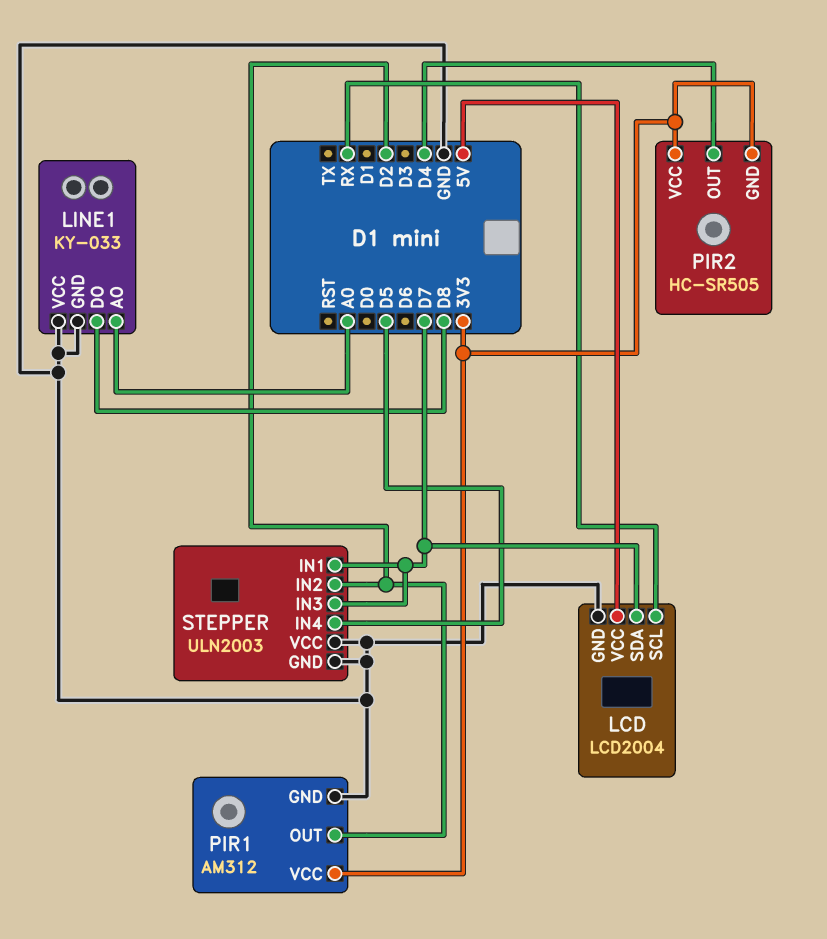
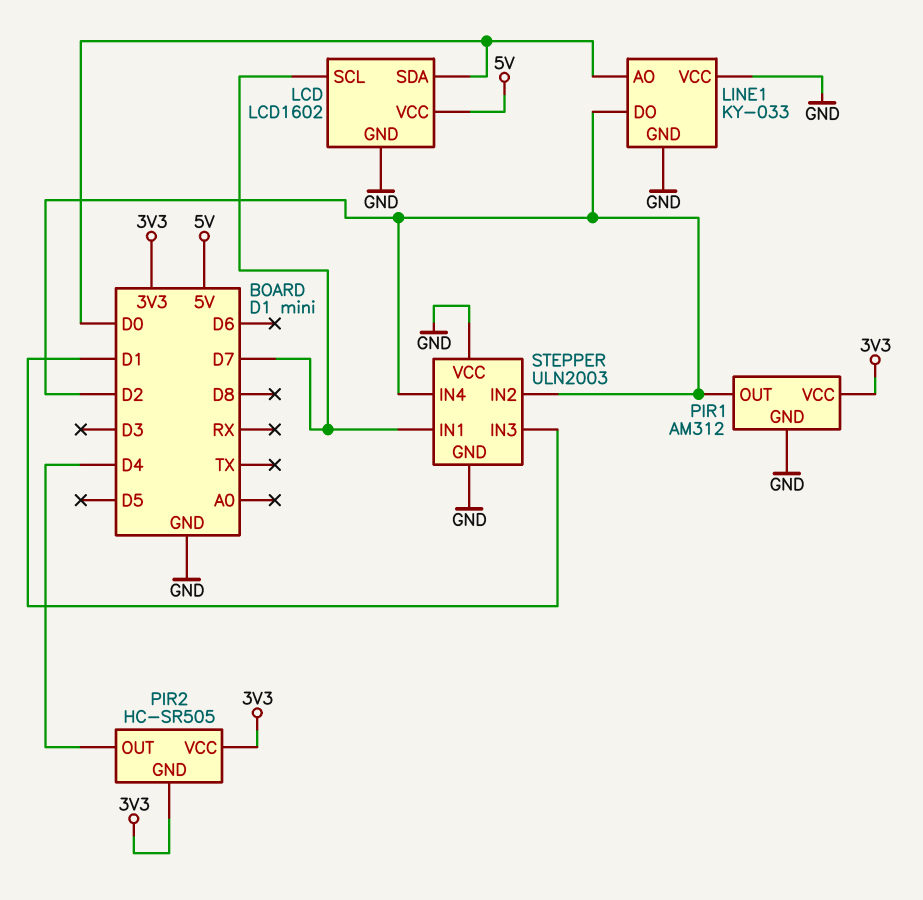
LCD: LCD2004 -> LCD1602
LCD pin SCL: RX -> D7
LCD pin SDA: D7 -> D0
LINE1 pin AO: A0 -> D0
LINE1 pin DO: D8 -> D2
STEPPER pin IN3: D7 -> D1
STEPPER pin IN4: D5 -> D2

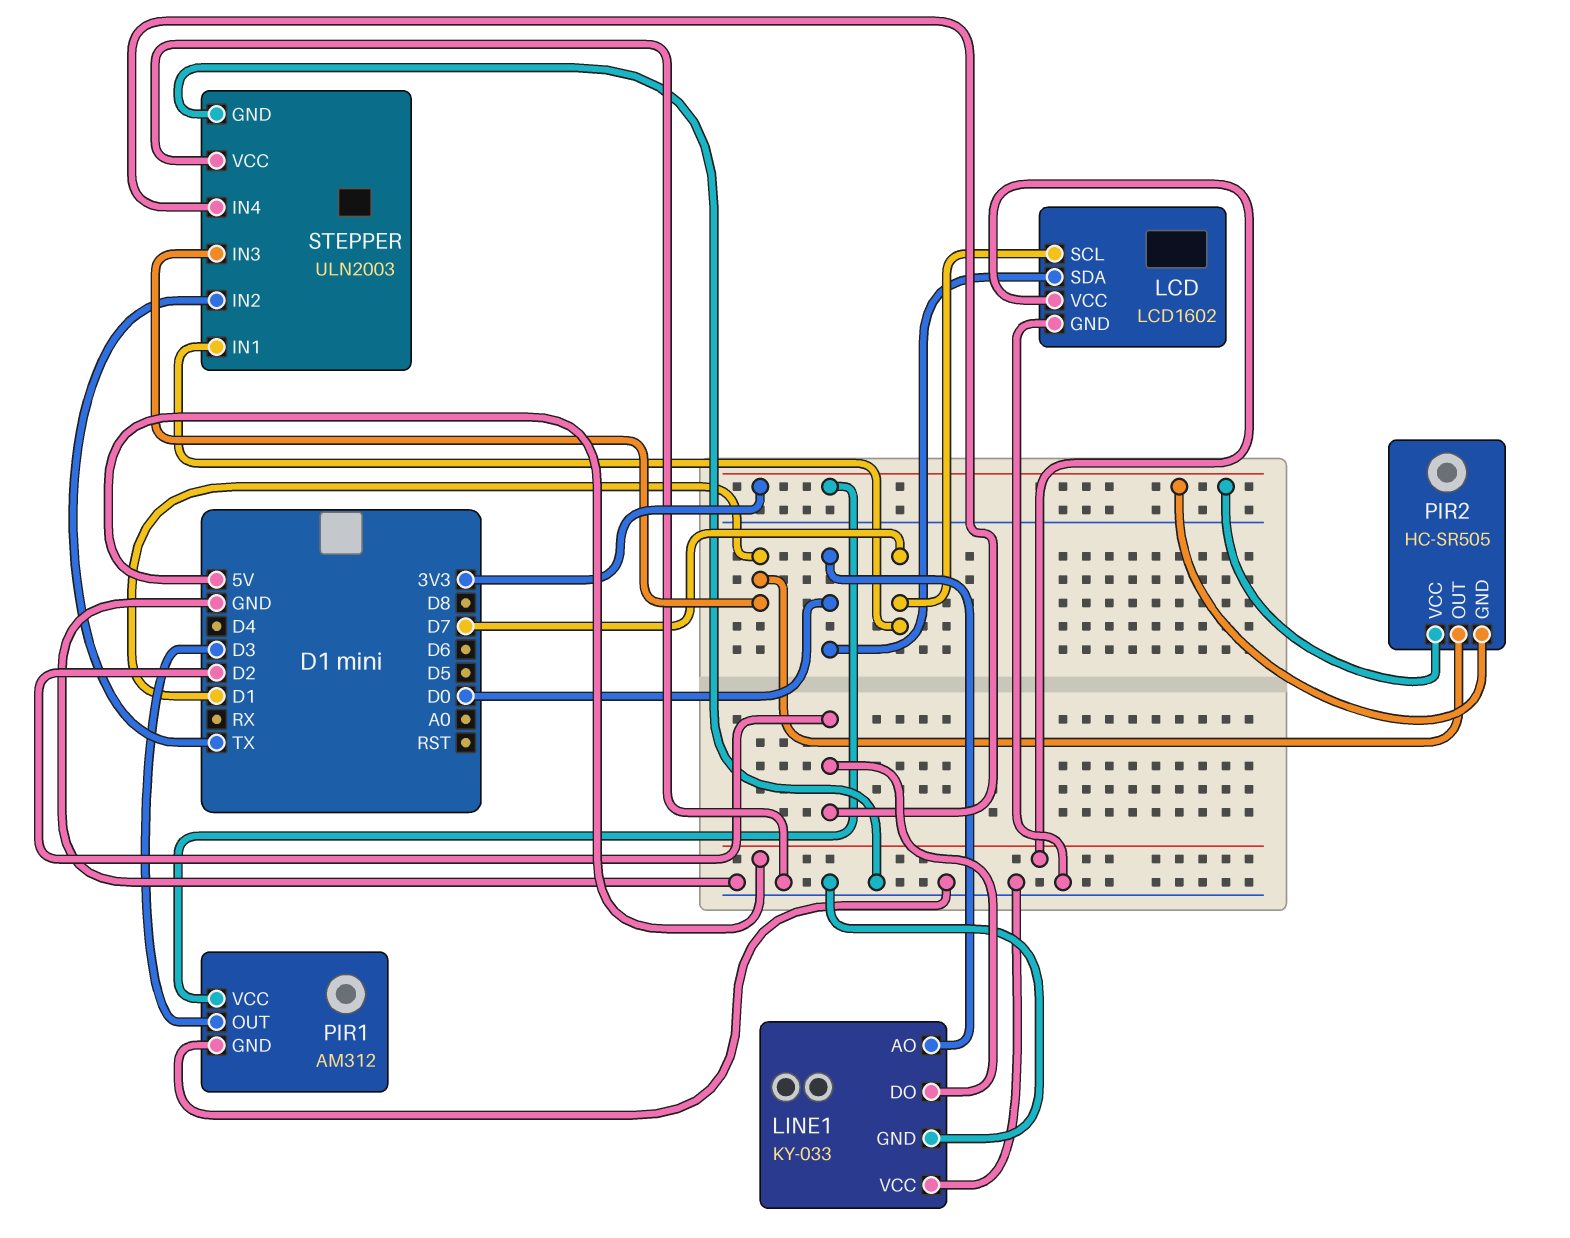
PIR1 pin OUT: D2 -> D3
PIR2 pin OUT: D4 -> D1
STEPPER pin IN2: D2 -> TX

